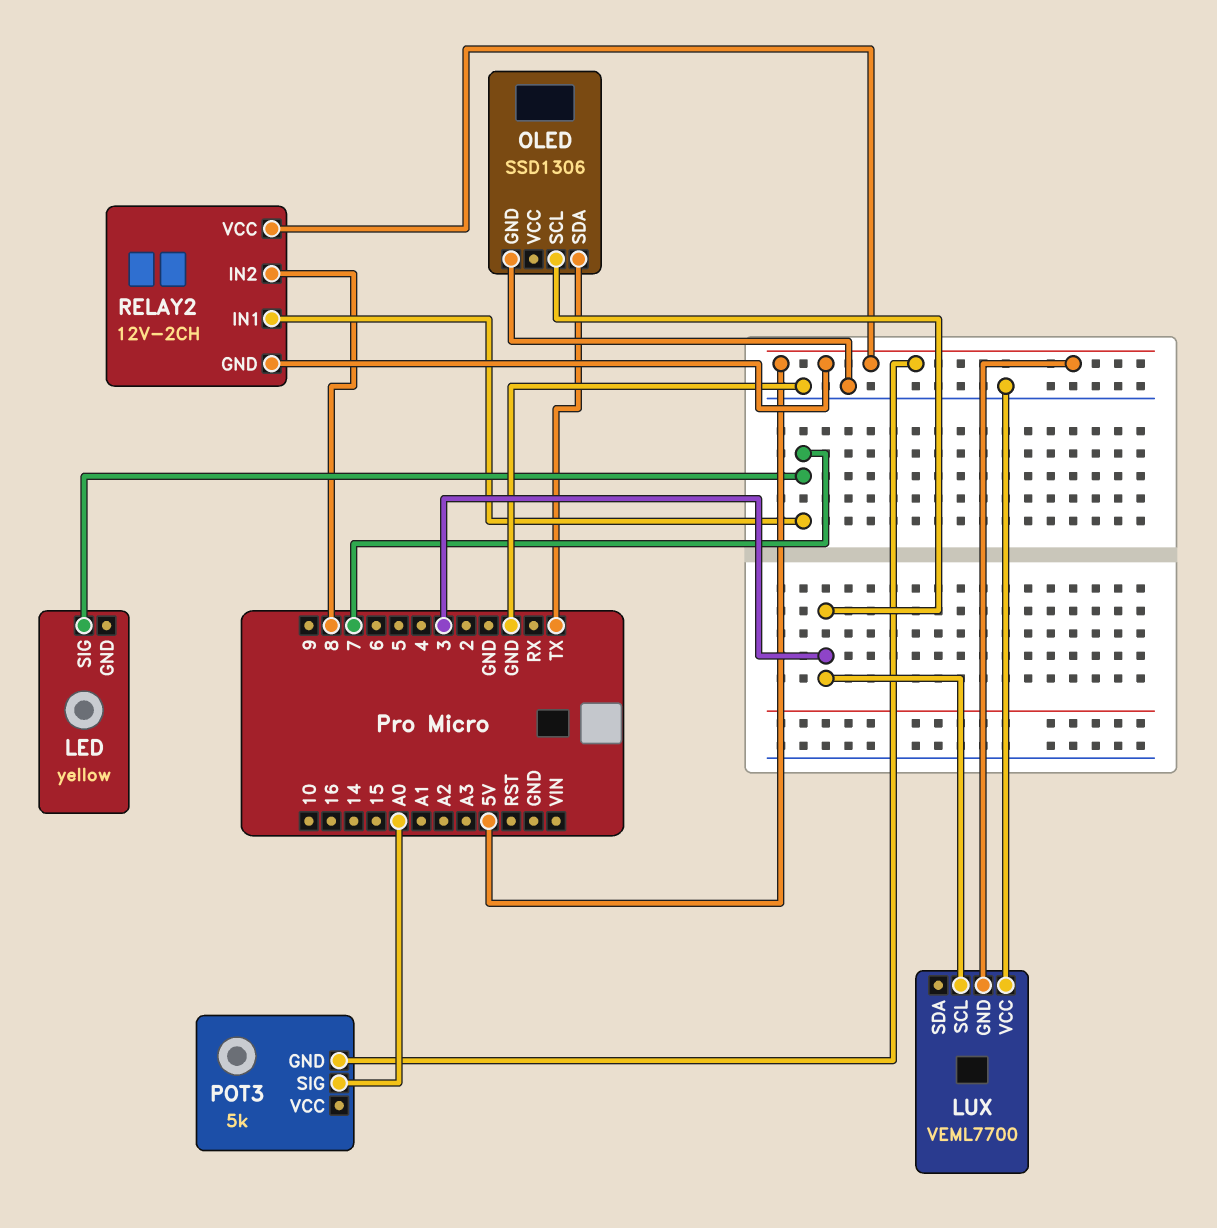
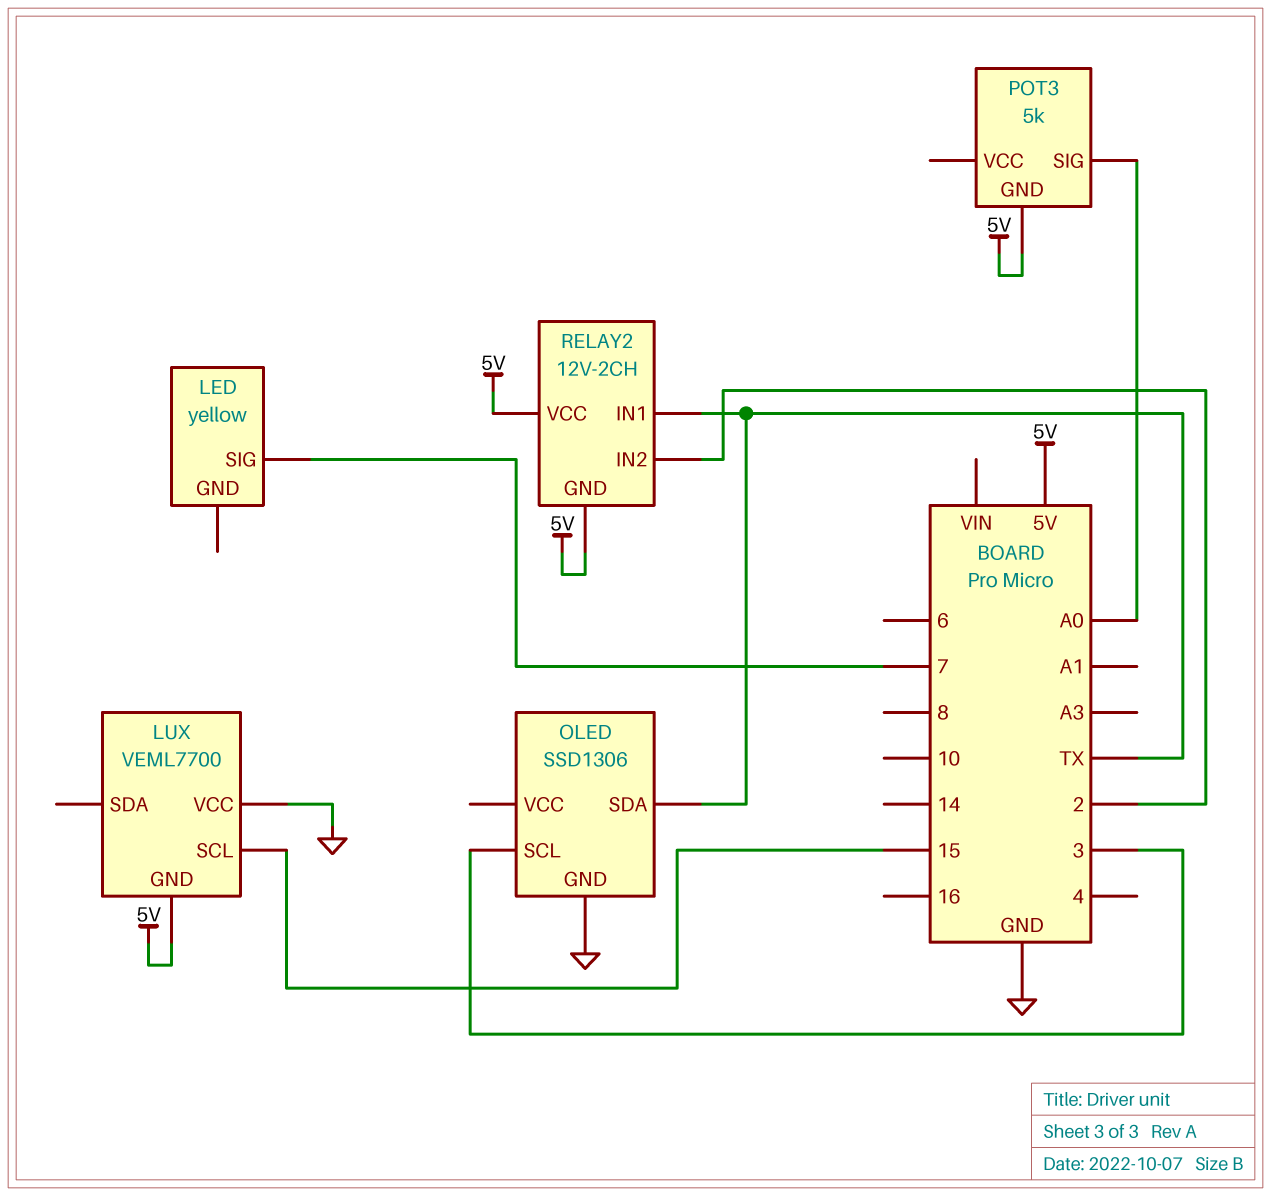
LUX pin SCL: 3 -> 15
RELAY2 pin IN1: 7 -> TX
RELAY2 pin IN2: 8 -> 2

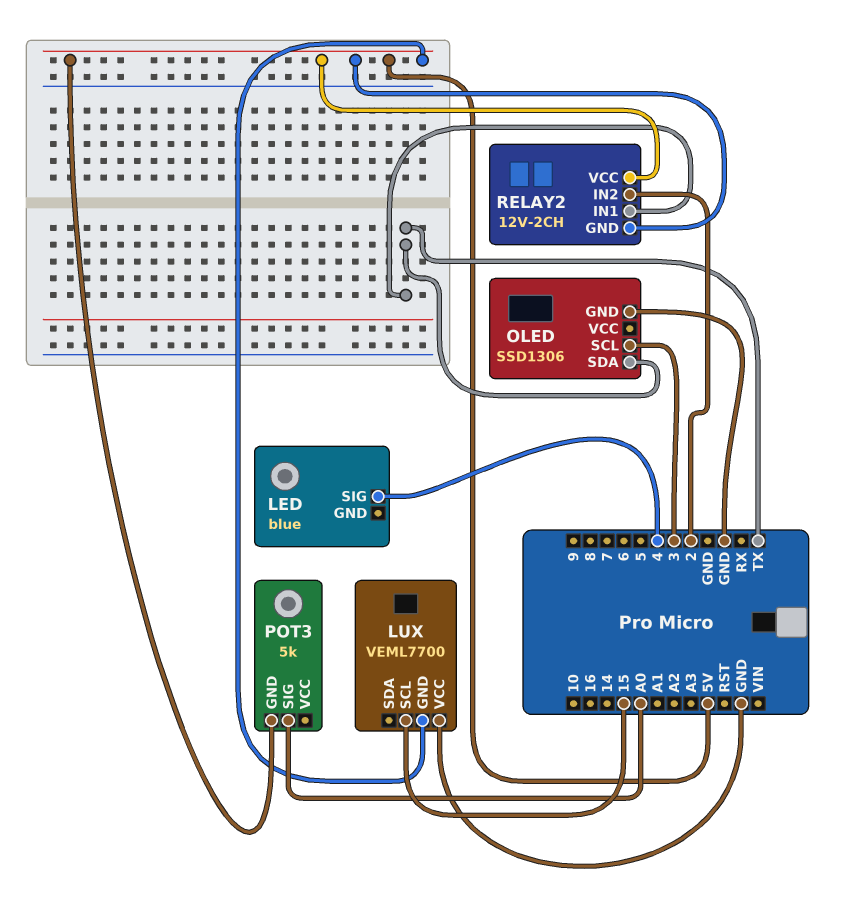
LED: yellow -> blue
LED pin SIG: 7 -> 4

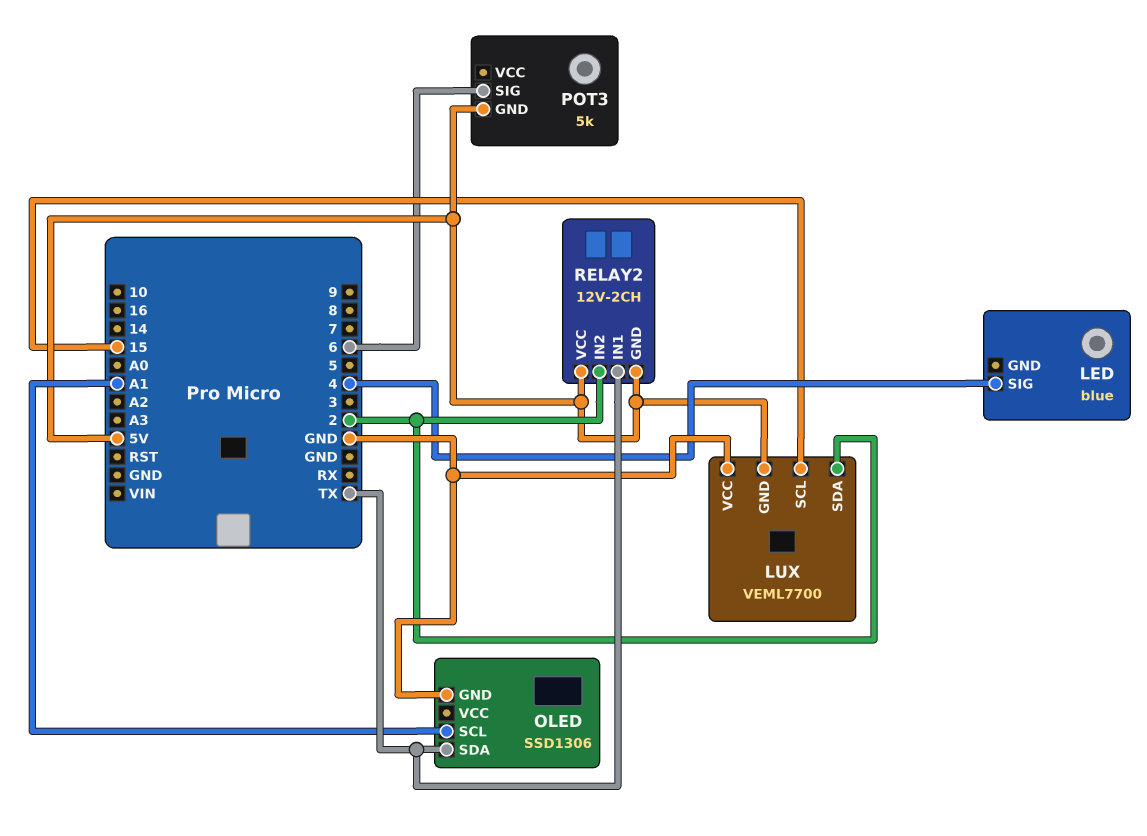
LUX pin SDA: none -> 2
OLED pin SCL: 3 -> A1
POT3 pin SIG: A0 -> 6

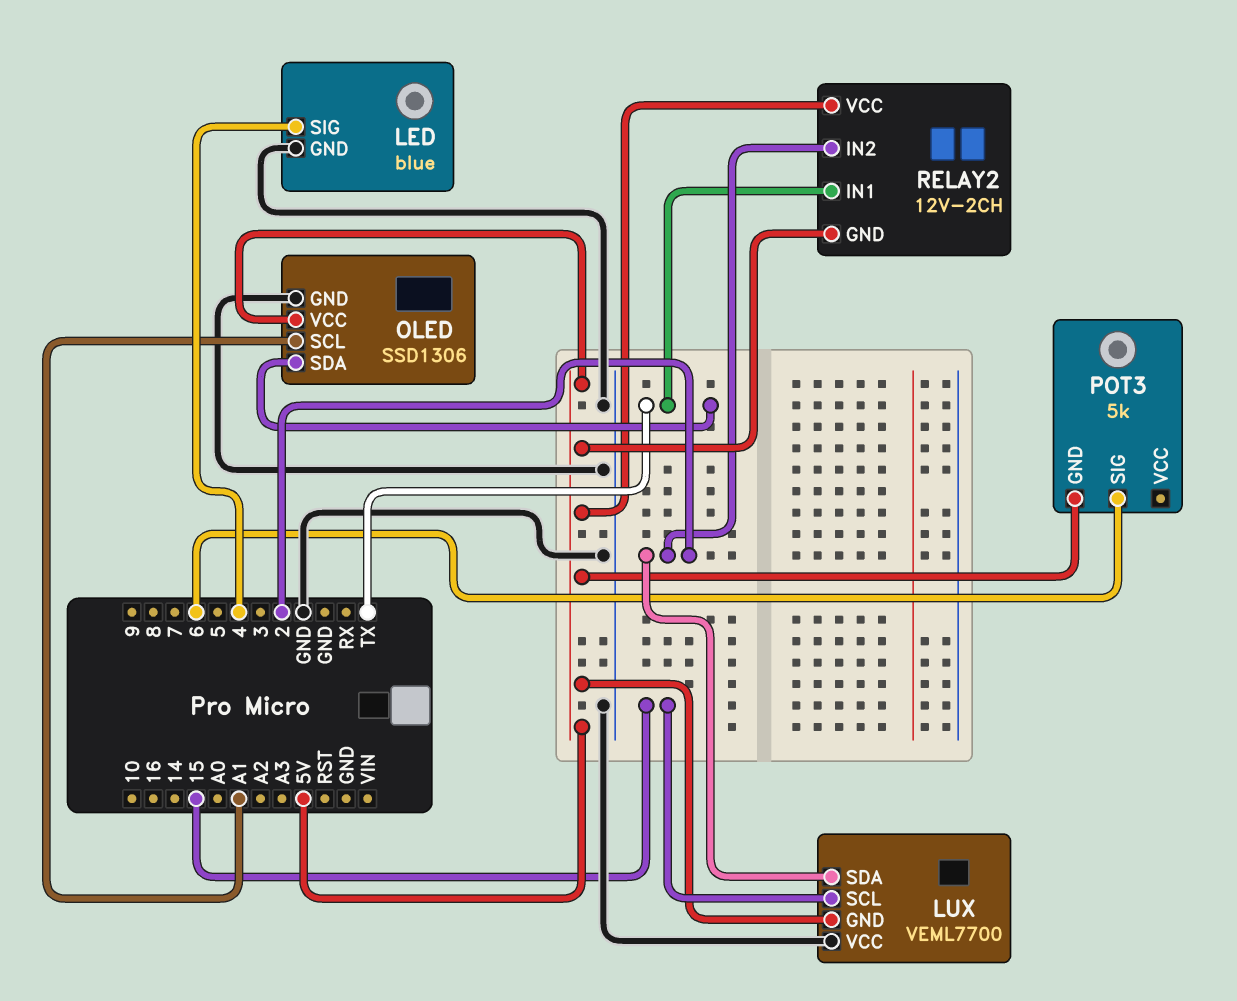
LED pin GND: none -> GND
OLED pin VCC: none -> 5V

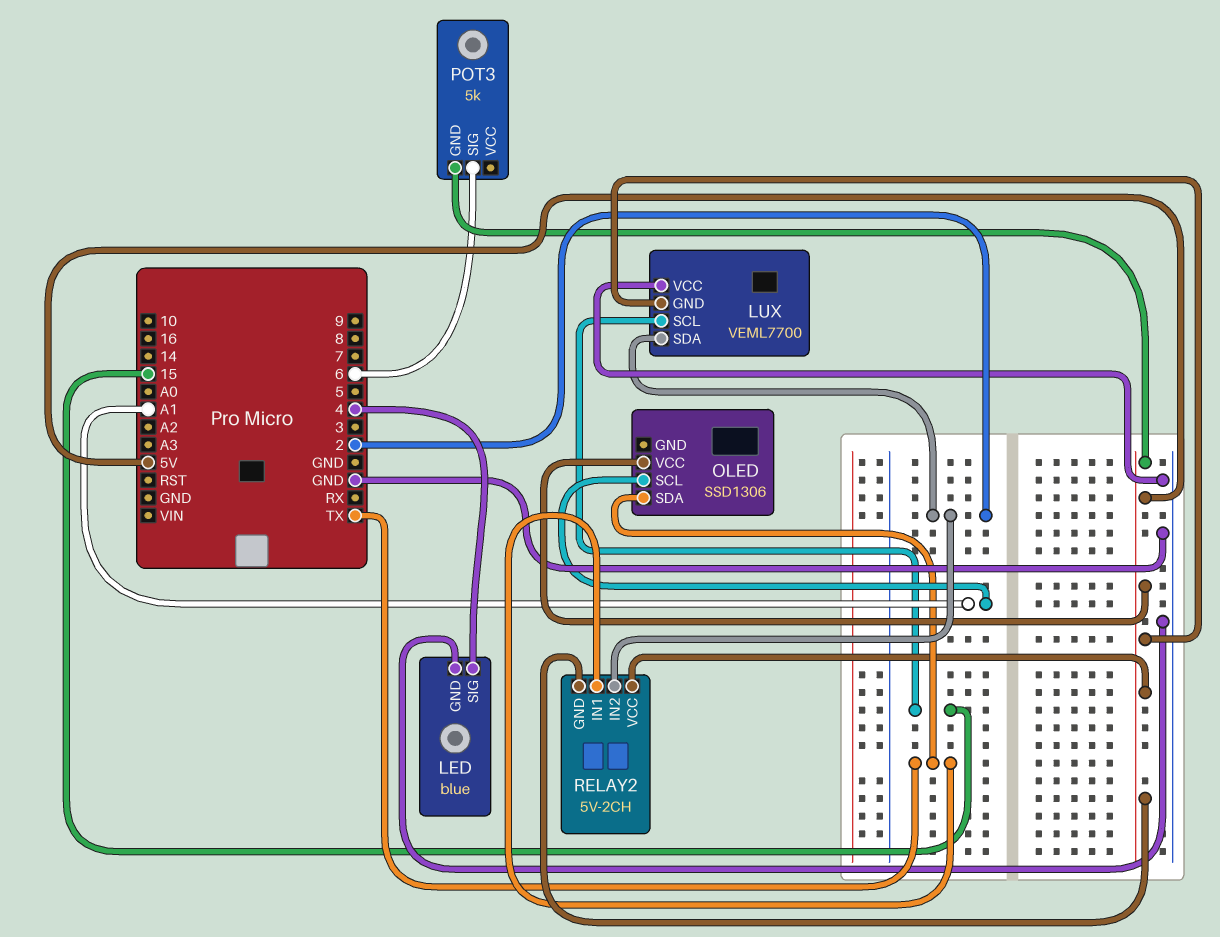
OLED pin GND: GND -> none
RELAY2: 12V-2CH -> 5V-2CH

